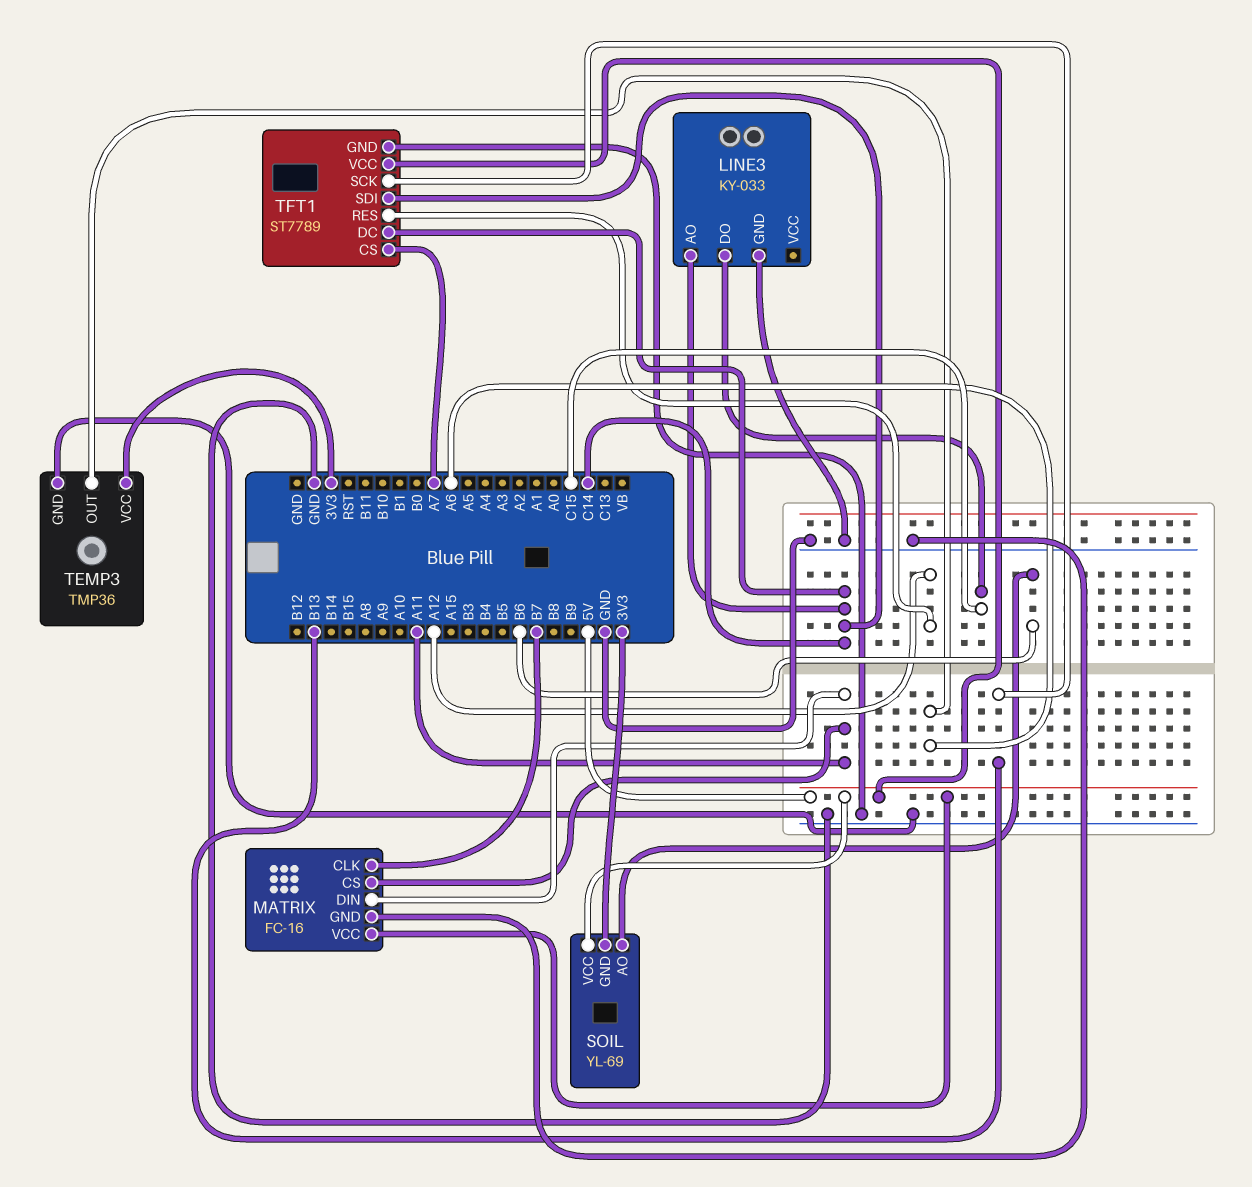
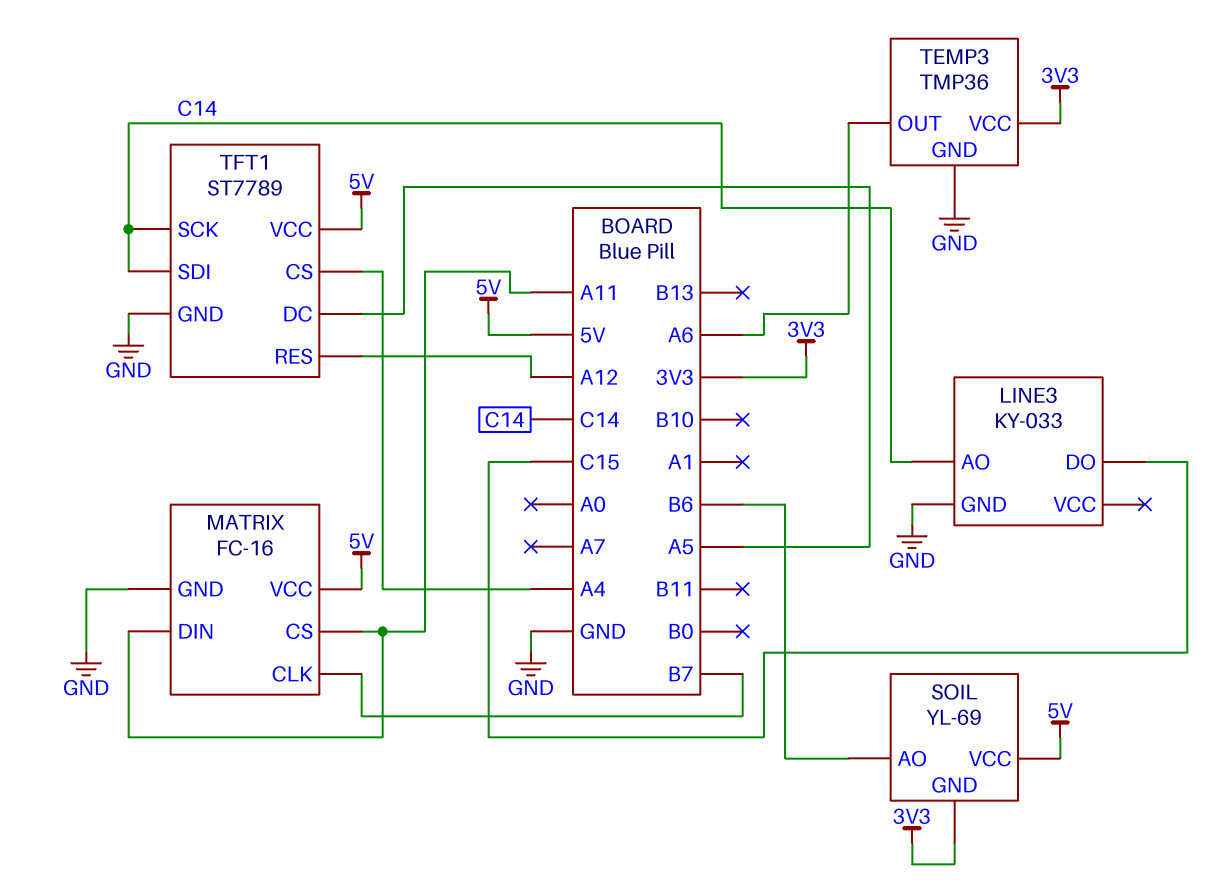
TFT1 pin CS: A7 -> A4
TFT1 pin DC: C14 -> A5
TFT1 pin SCK: B13 -> C14

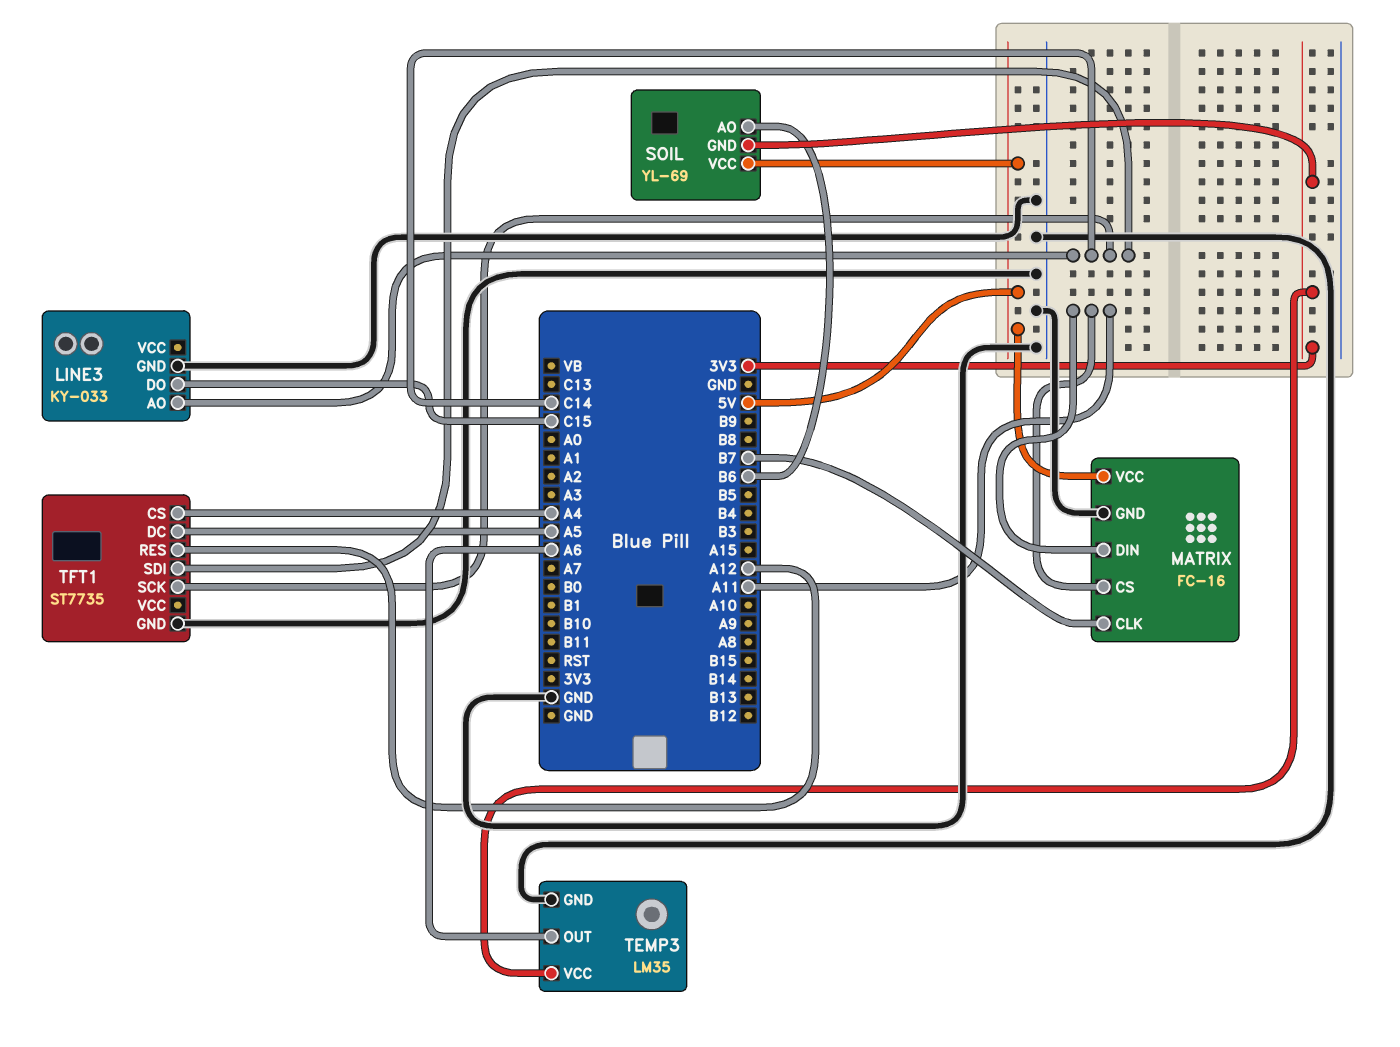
TEMP3: TMP36 -> LM35
TFT1: ST7789 -> ST7735
TFT1 pin VCC: 5V -> none

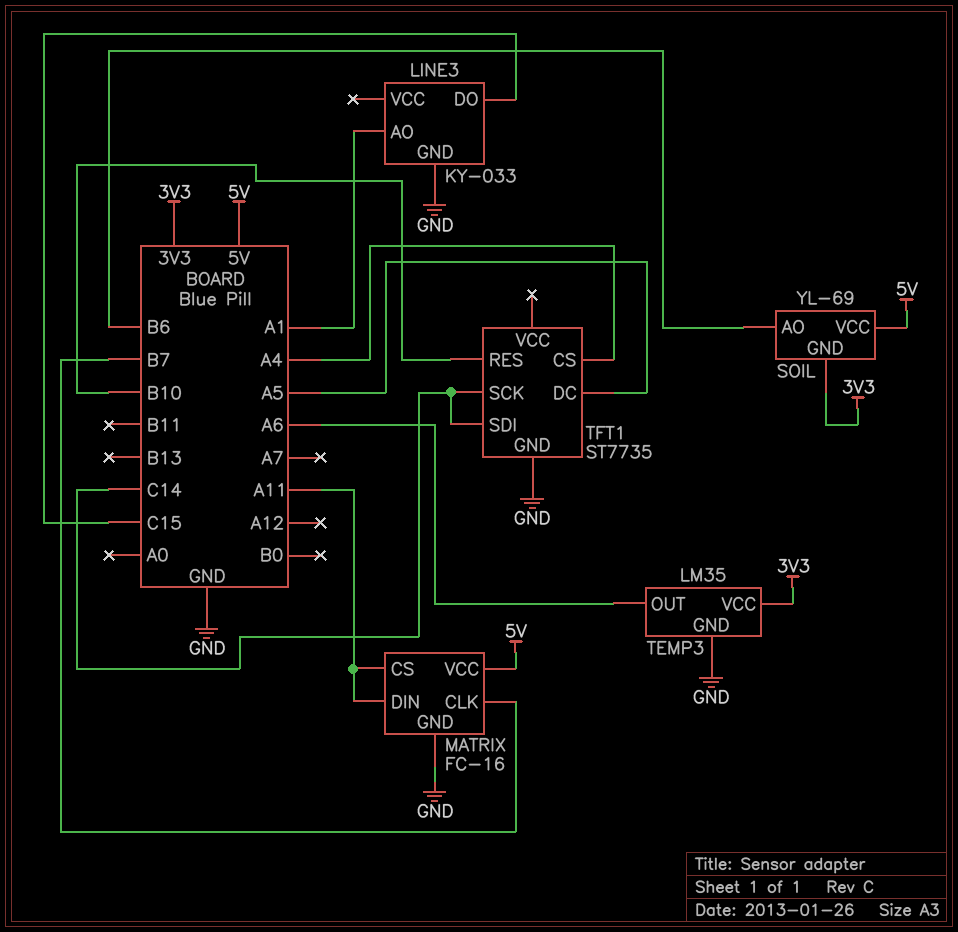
LINE3 pin AO: C14 -> A1
TFT1 pin RES: A12 -> B10

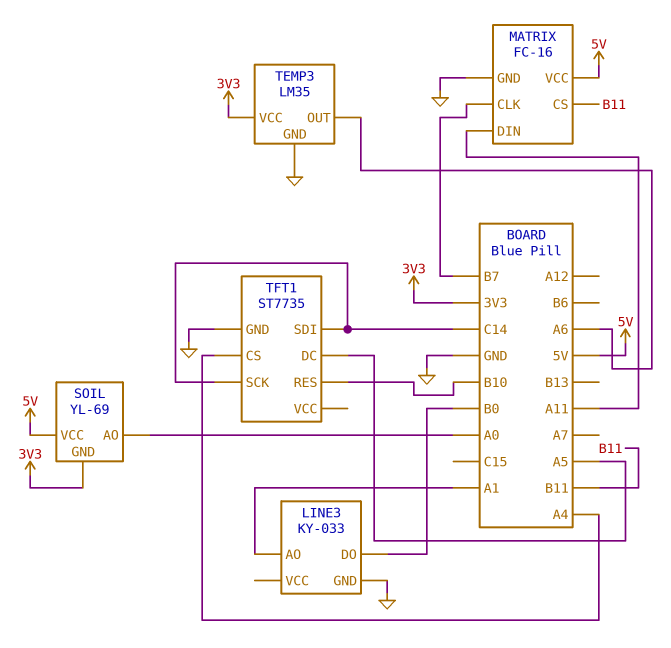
LINE3 pin DO: C15 -> B0
MATRIX pin CS: A11 -> B11
SOIL pin AO: B6 -> A0

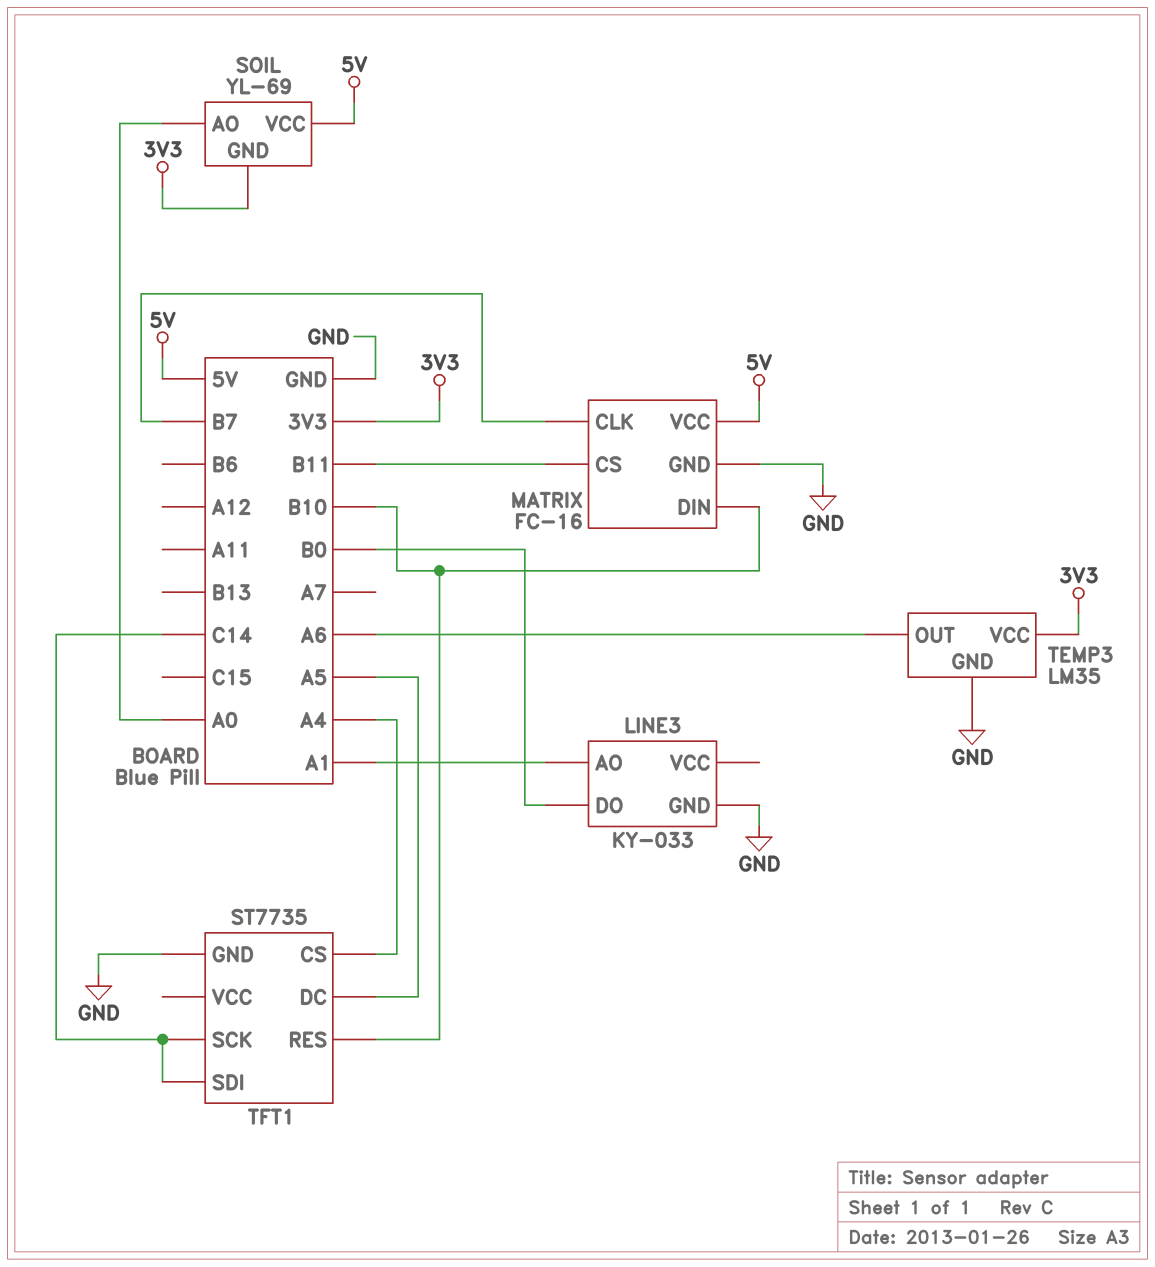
MATRIX pin DIN: A11 -> B10

